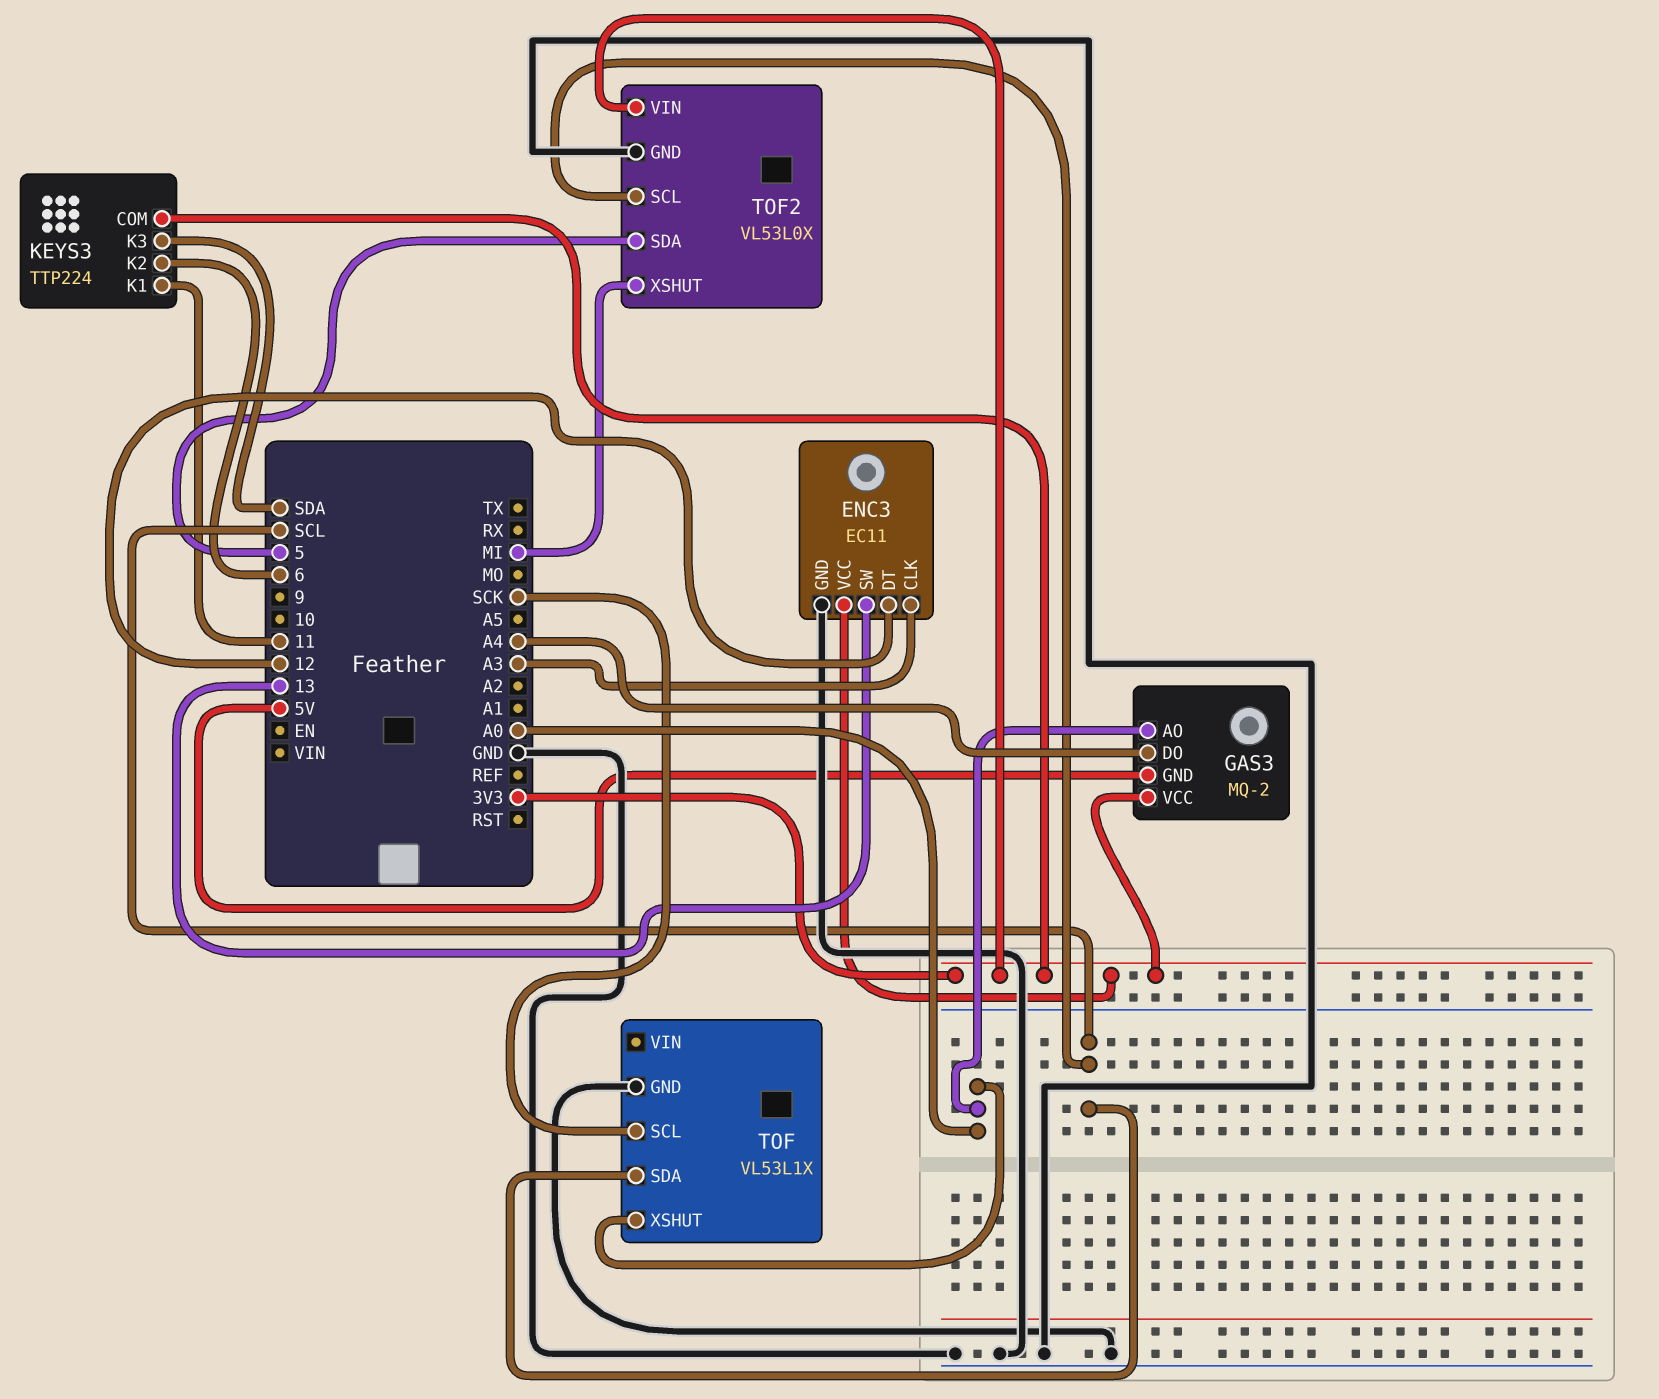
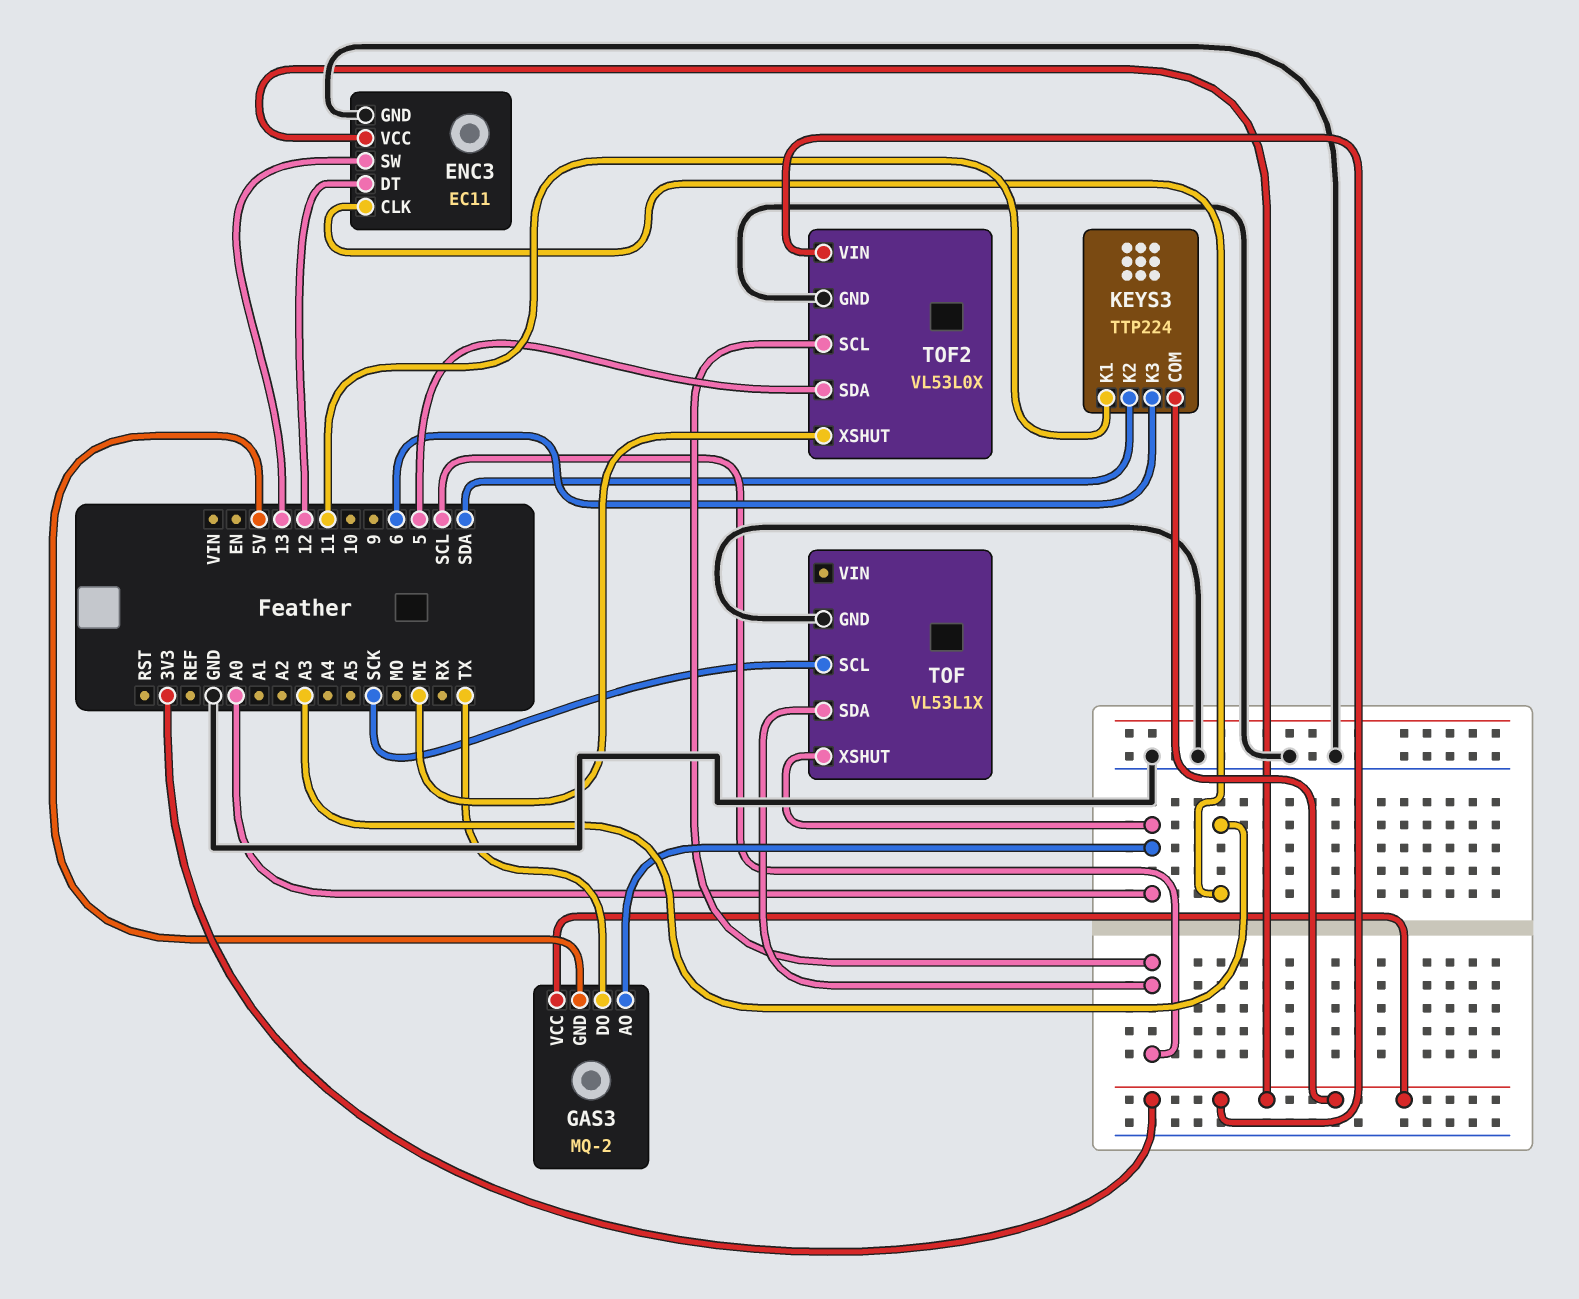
GAS3 pin DO: A4 -> TX
KEYS3 pin K2: 6 -> SDA
KEYS3 pin K3: SDA -> 6

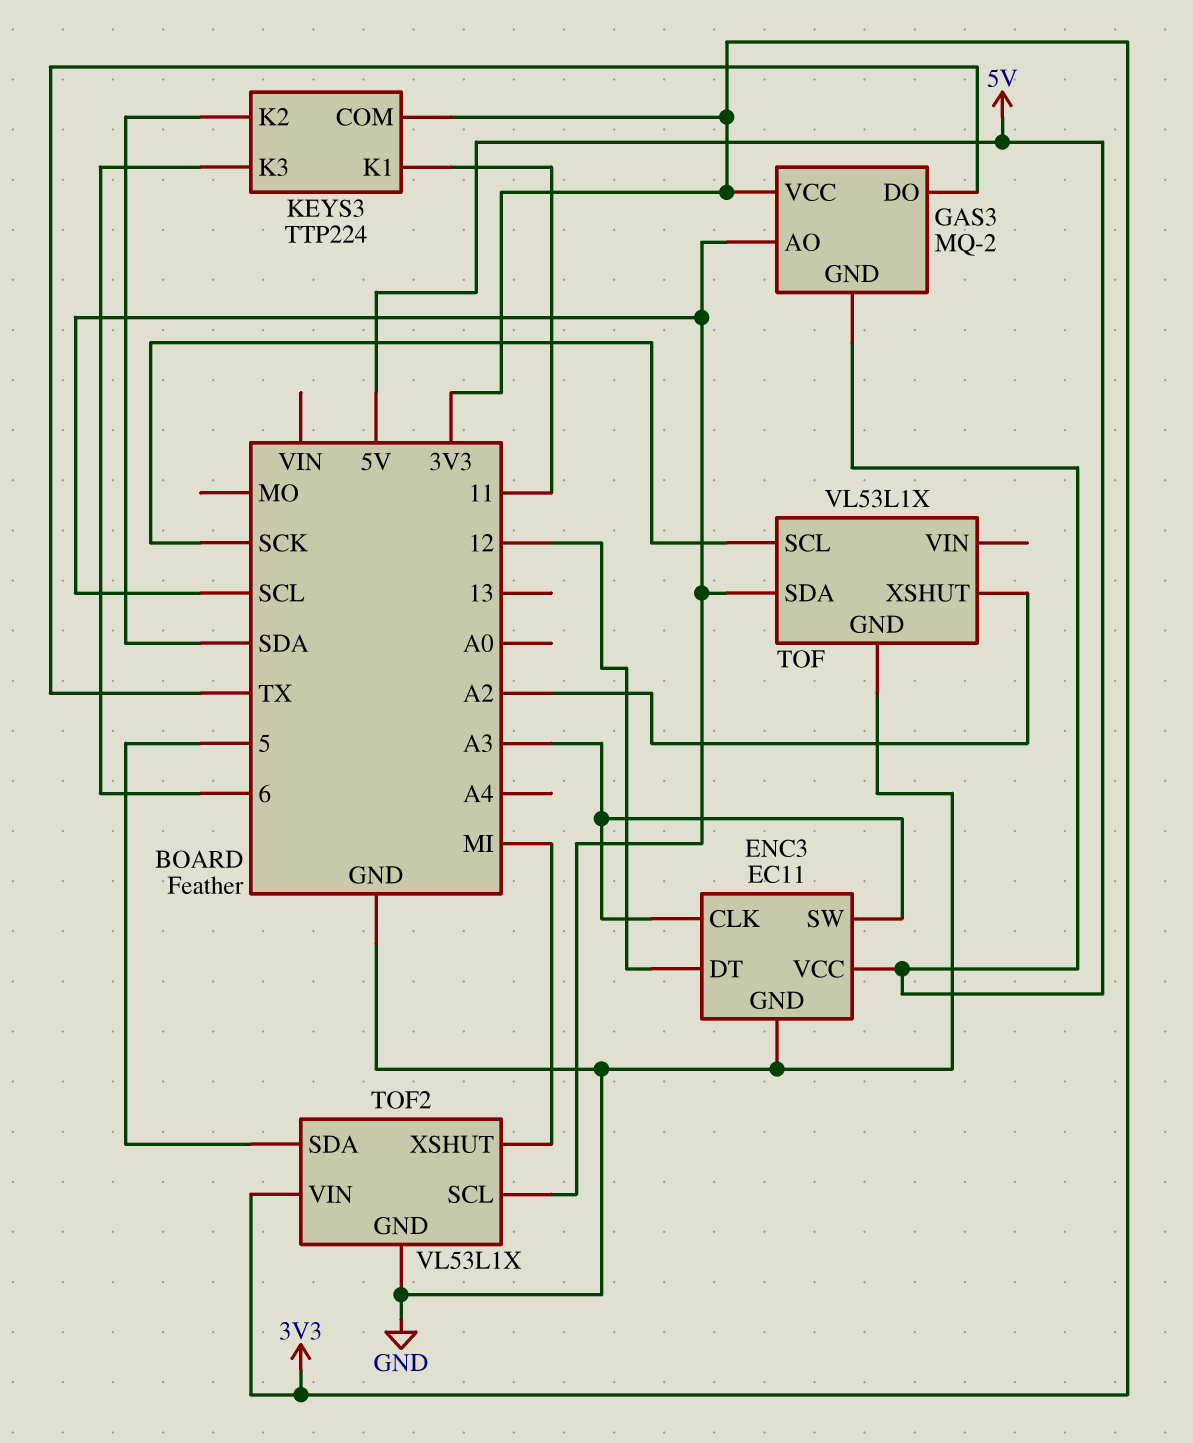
ENC3 pin SW: 13 -> A3
ENC3 pin VCC: 3V3 -> 5V
GAS3 pin AO: A0 -> SCL
TOF pin XSHUT: A0 -> A2
TOF2: VL53L0X -> VL53L1X

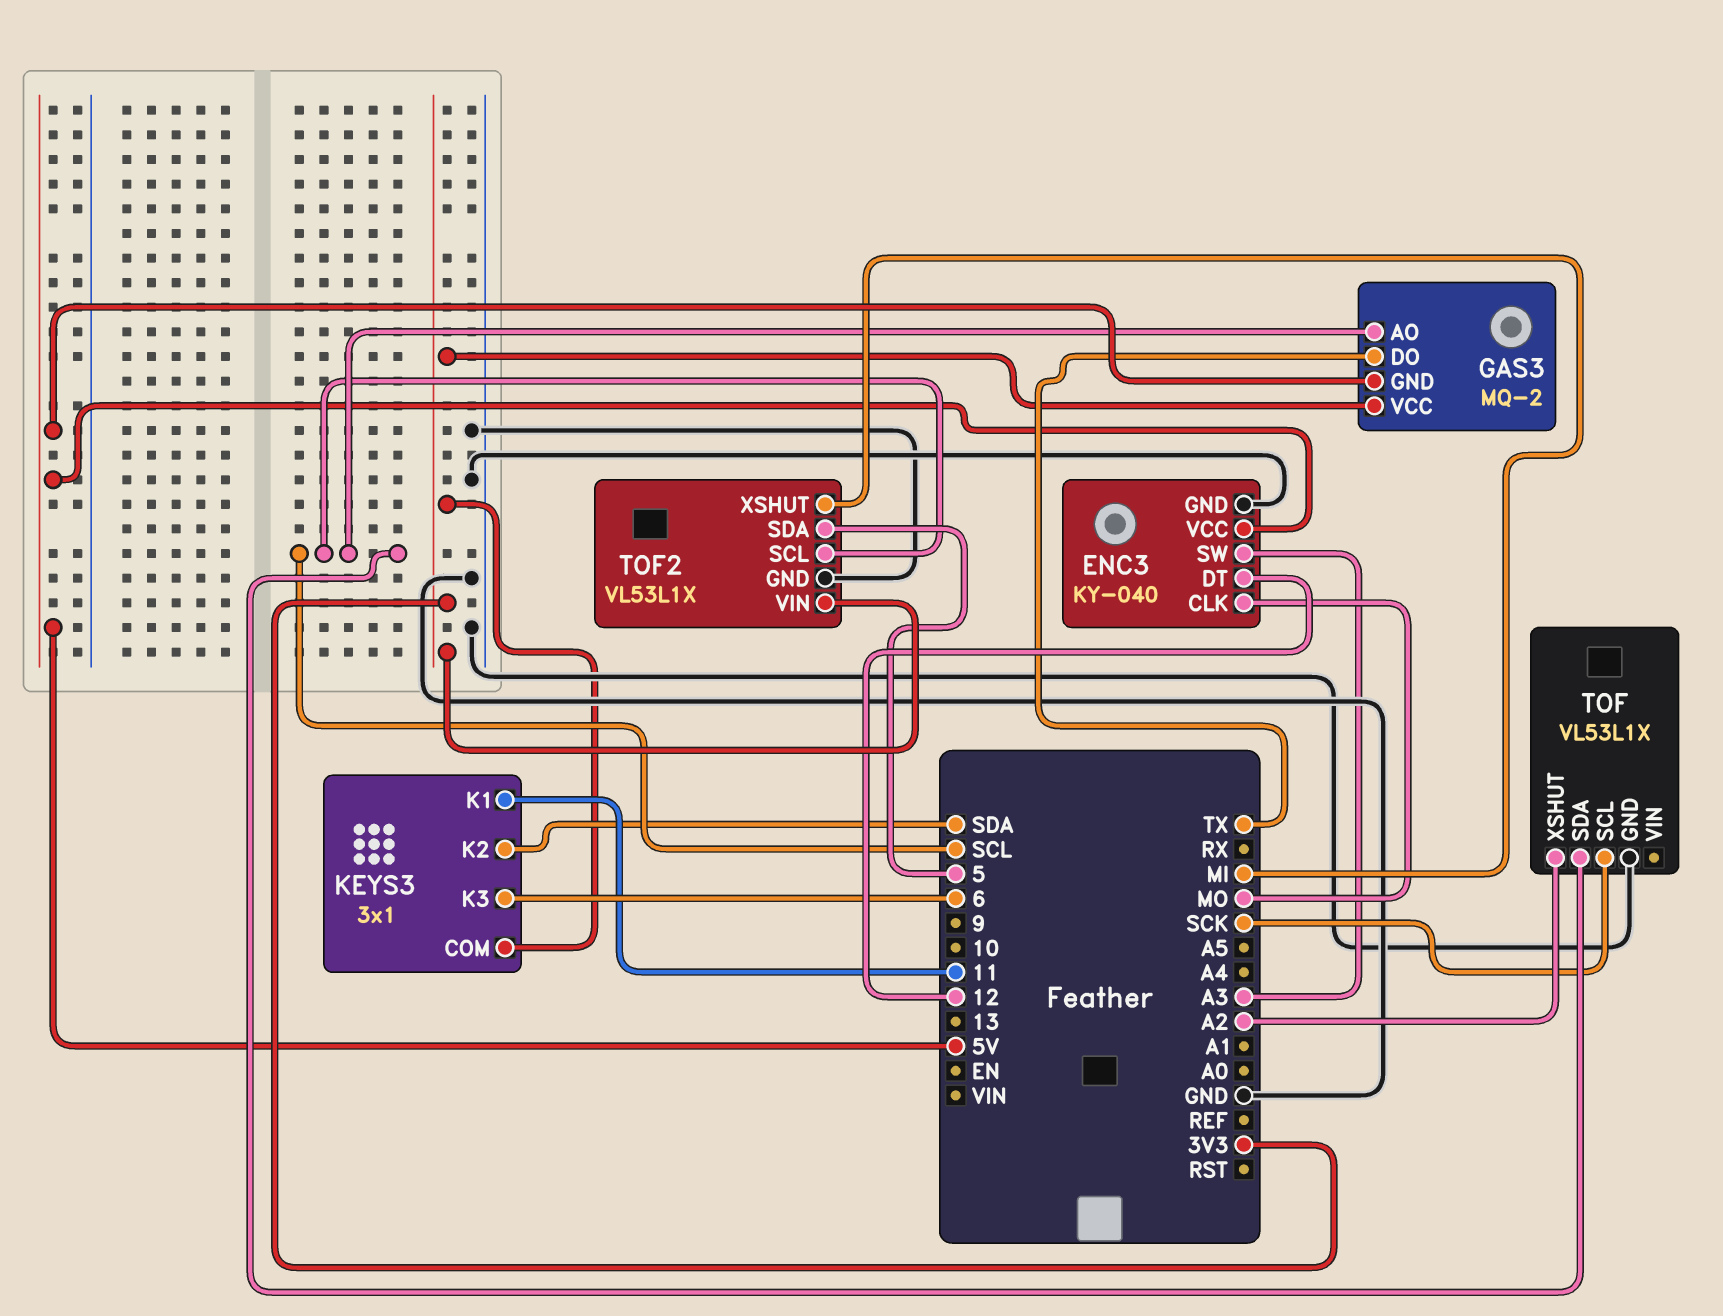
ENC3: EC11 -> KY-040
ENC3 pin CLK: A3 -> MO
KEYS3: TTP224 -> 3x1

